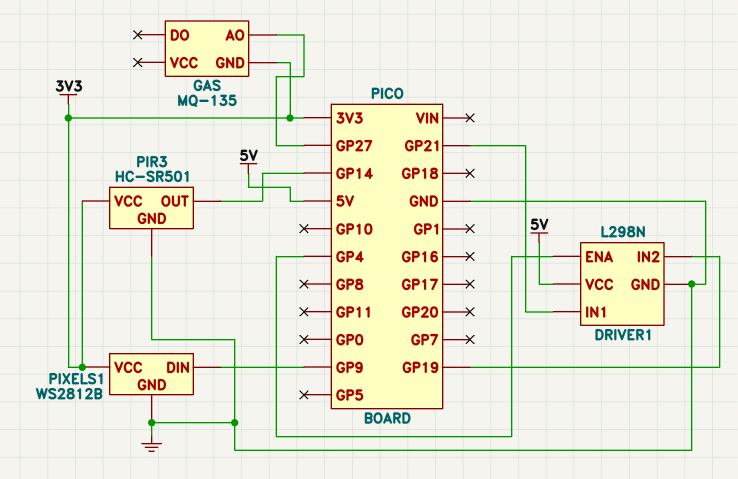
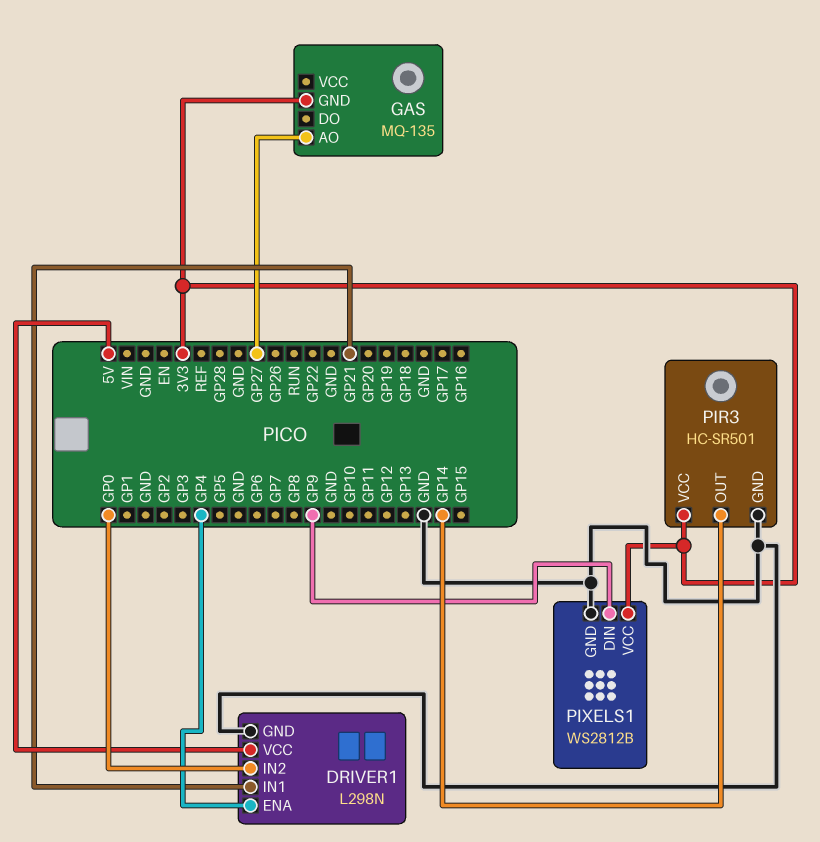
DRIVER1 pin IN2: GP19 -> GP0

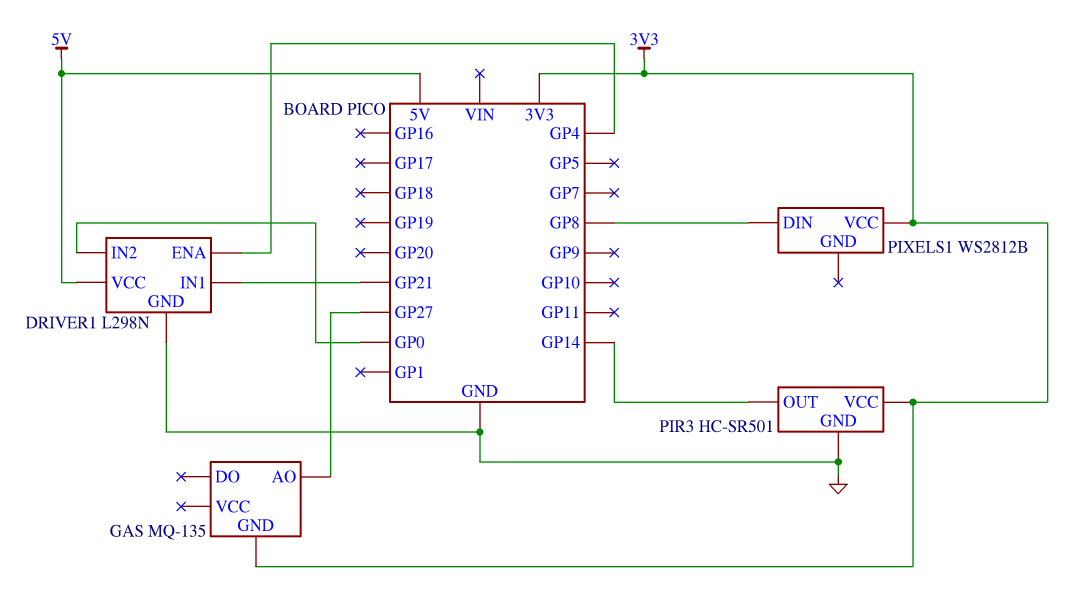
PIXELS1 pin DIN: GP9 -> GP8
PIXELS1 pin GND: GND -> none

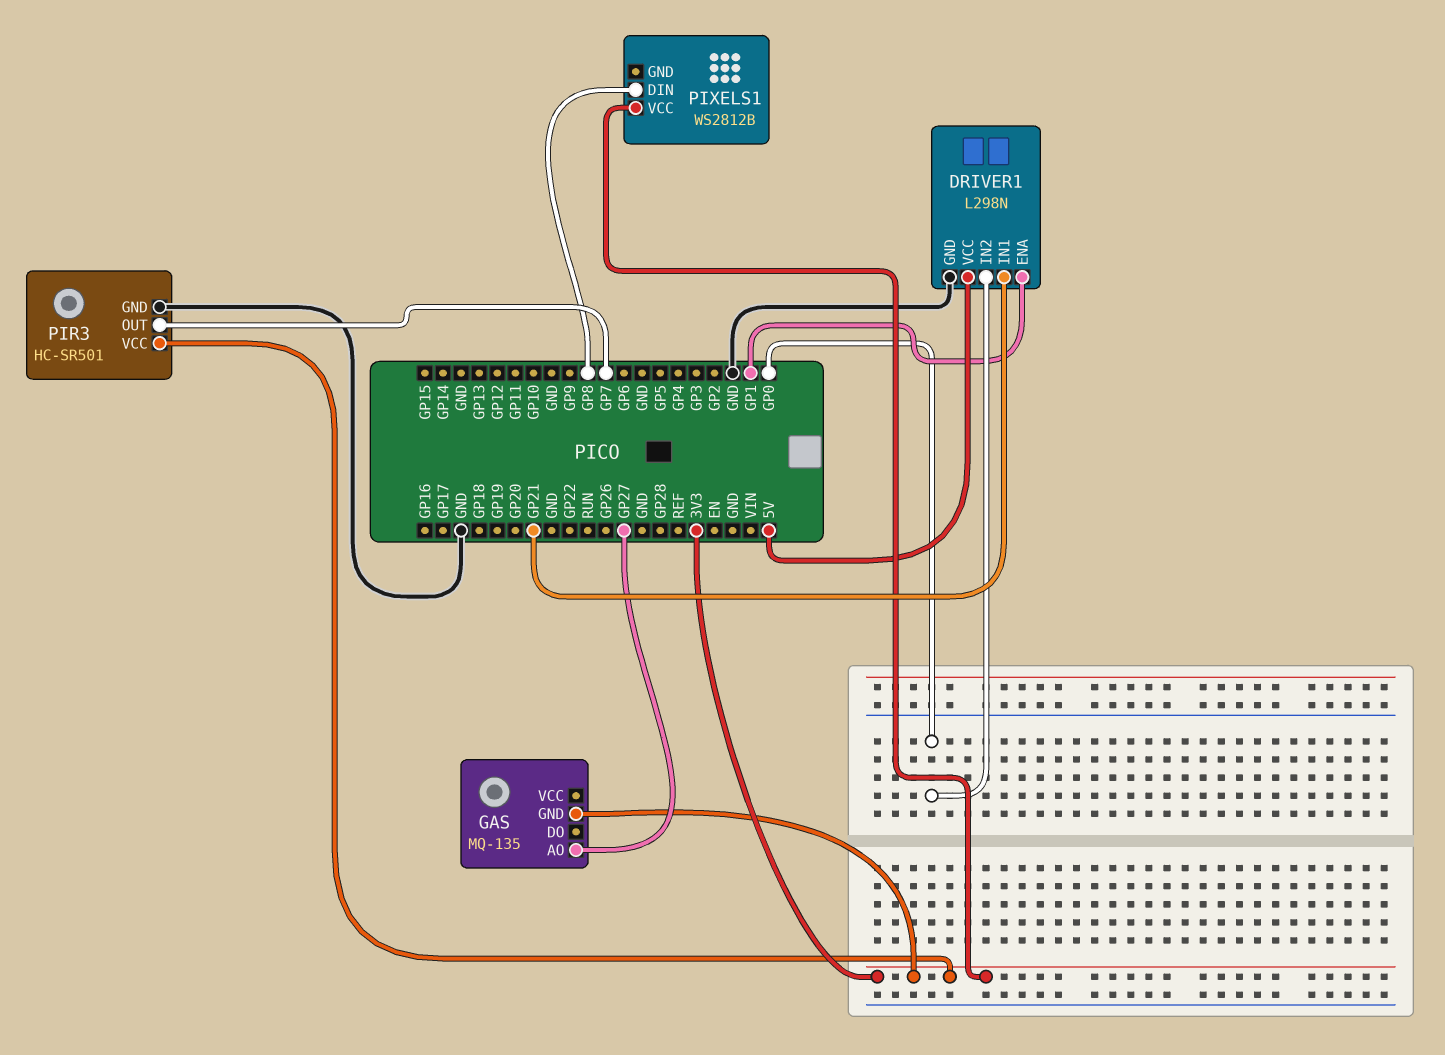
DRIVER1 pin ENA: GP4 -> GP1
PIR3 pin OUT: GP14 -> GP7

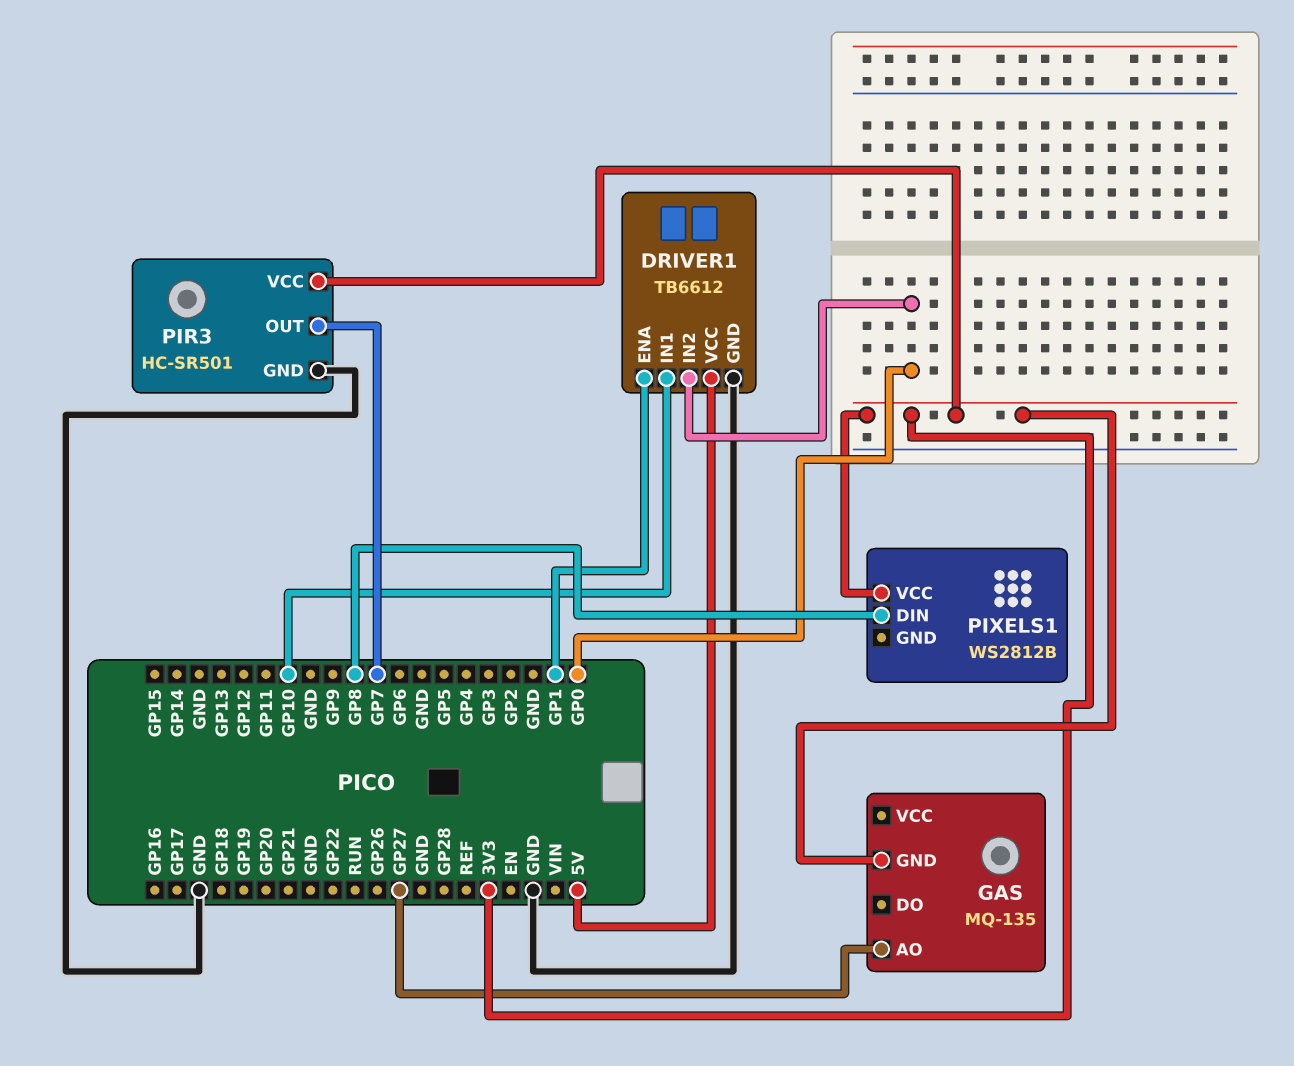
DRIVER1: L298N -> TB6612
DRIVER1 pin IN1: GP21 -> GP10

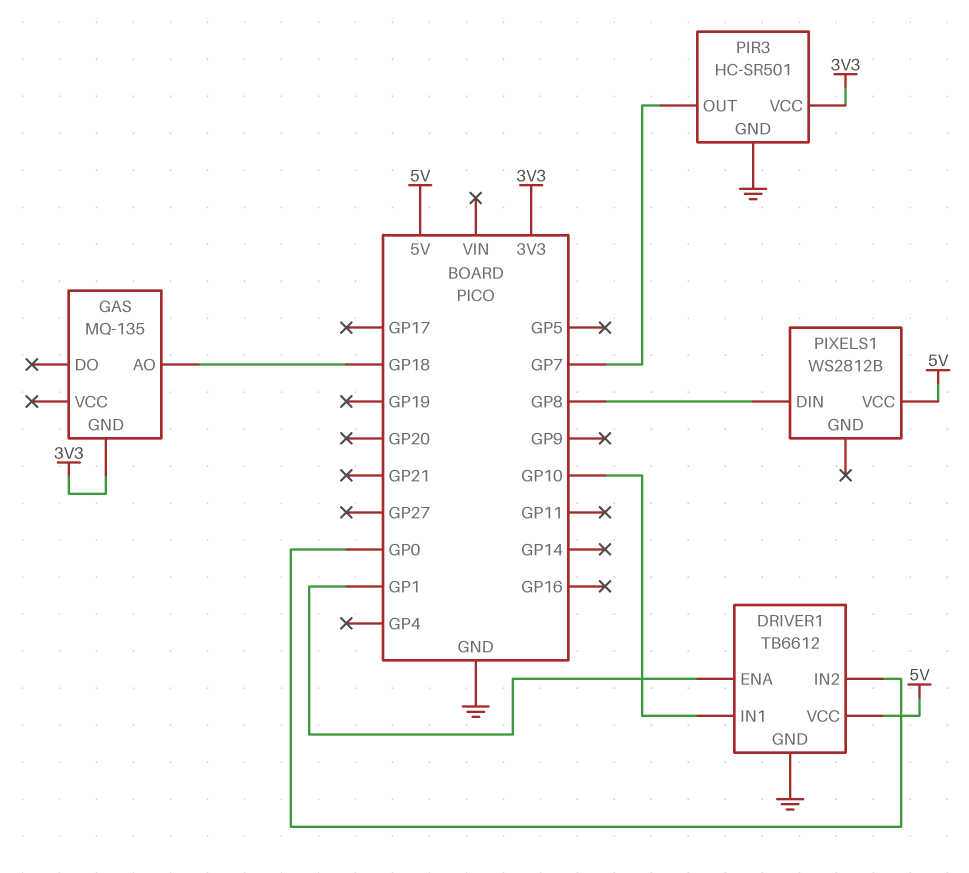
GAS pin AO: GP27 -> GP18
PIXELS1 pin VCC: 3V3 -> 5V

